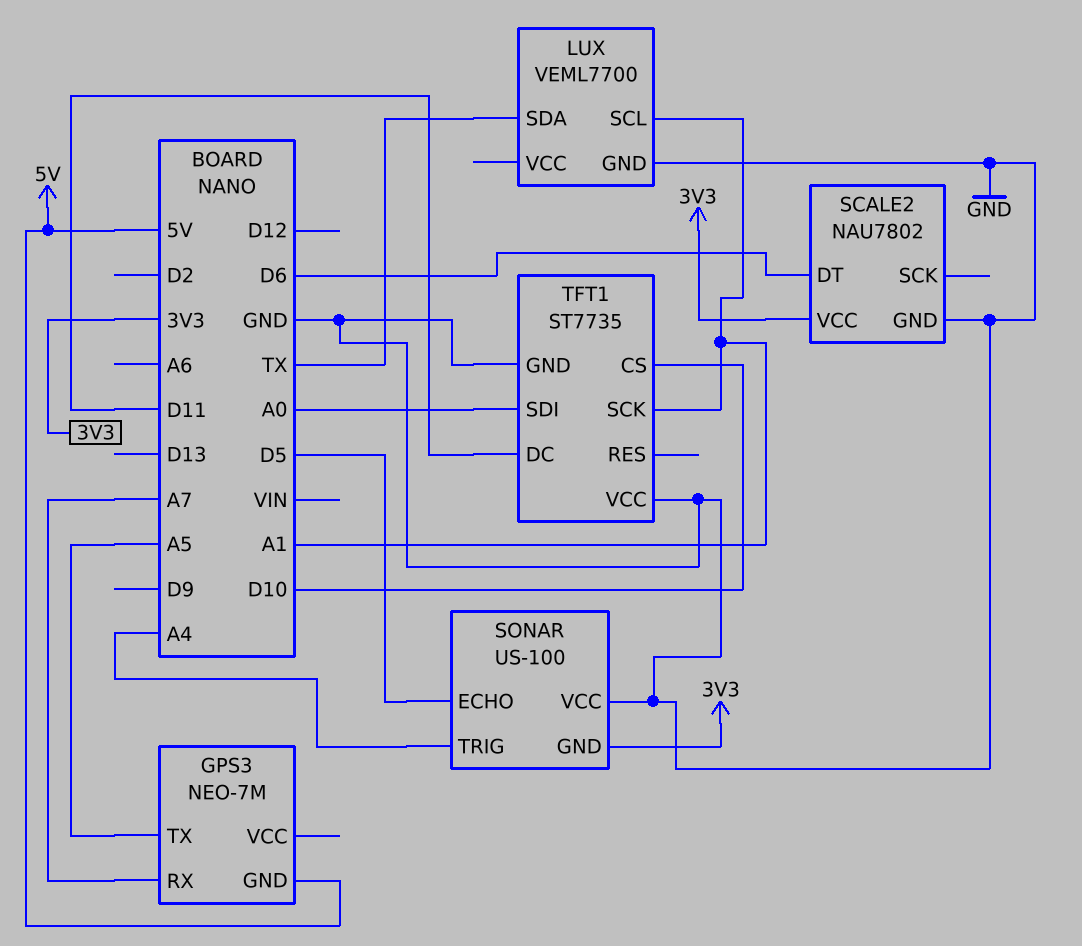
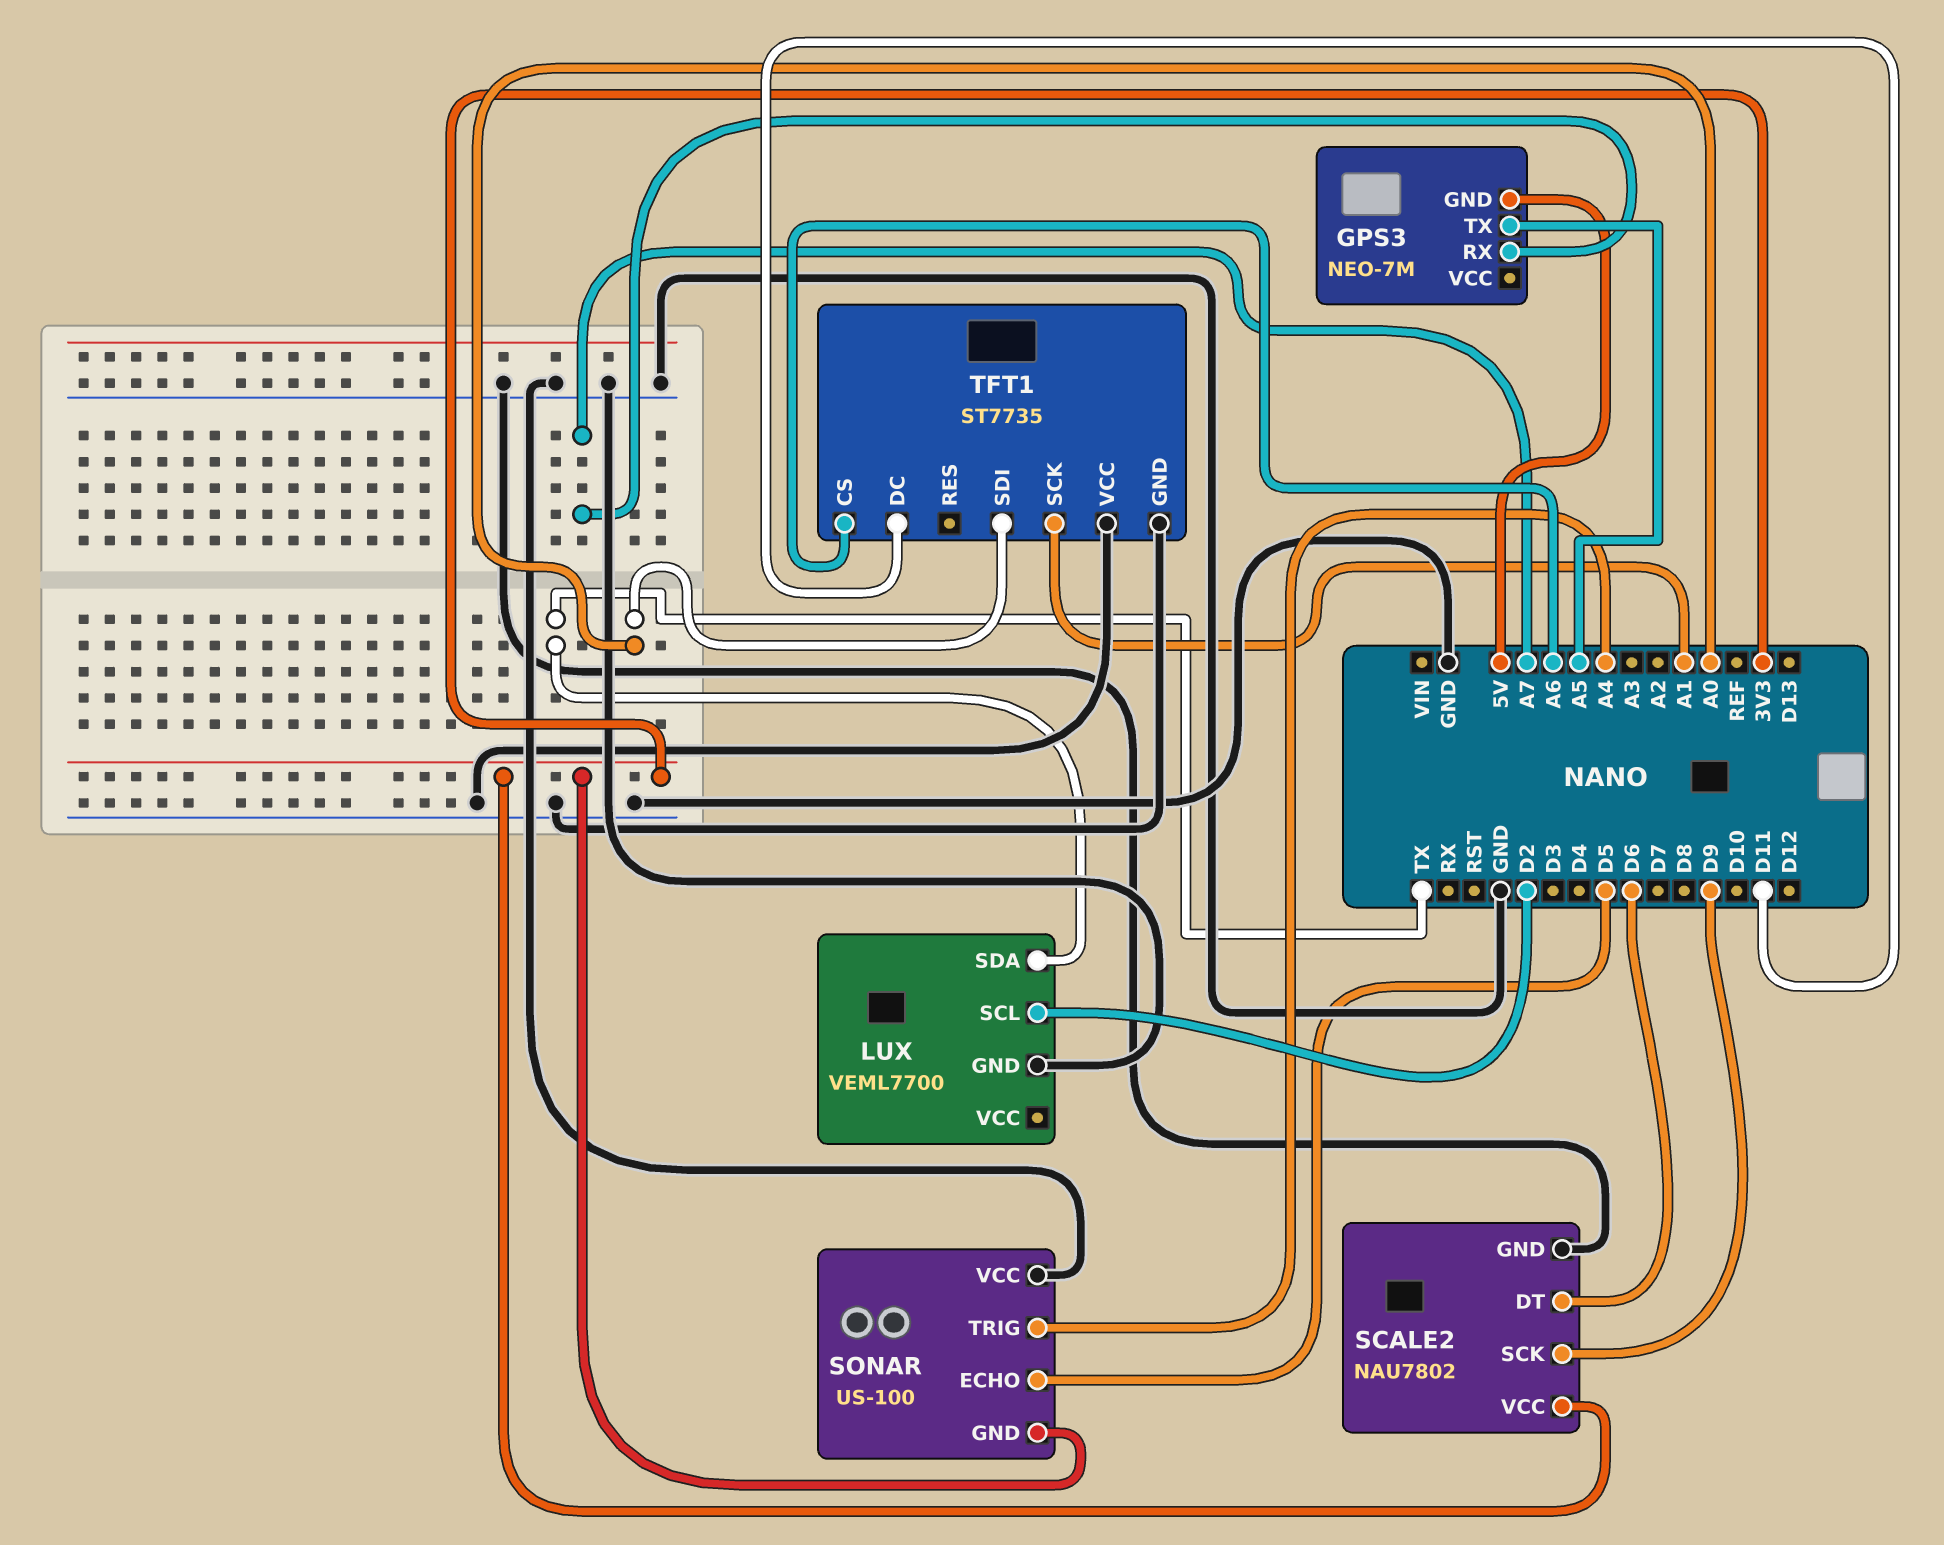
LUX pin SCL: A1 -> D2
SCALE2 pin SCK: none -> D9
TFT1 pin CS: D10 -> A6

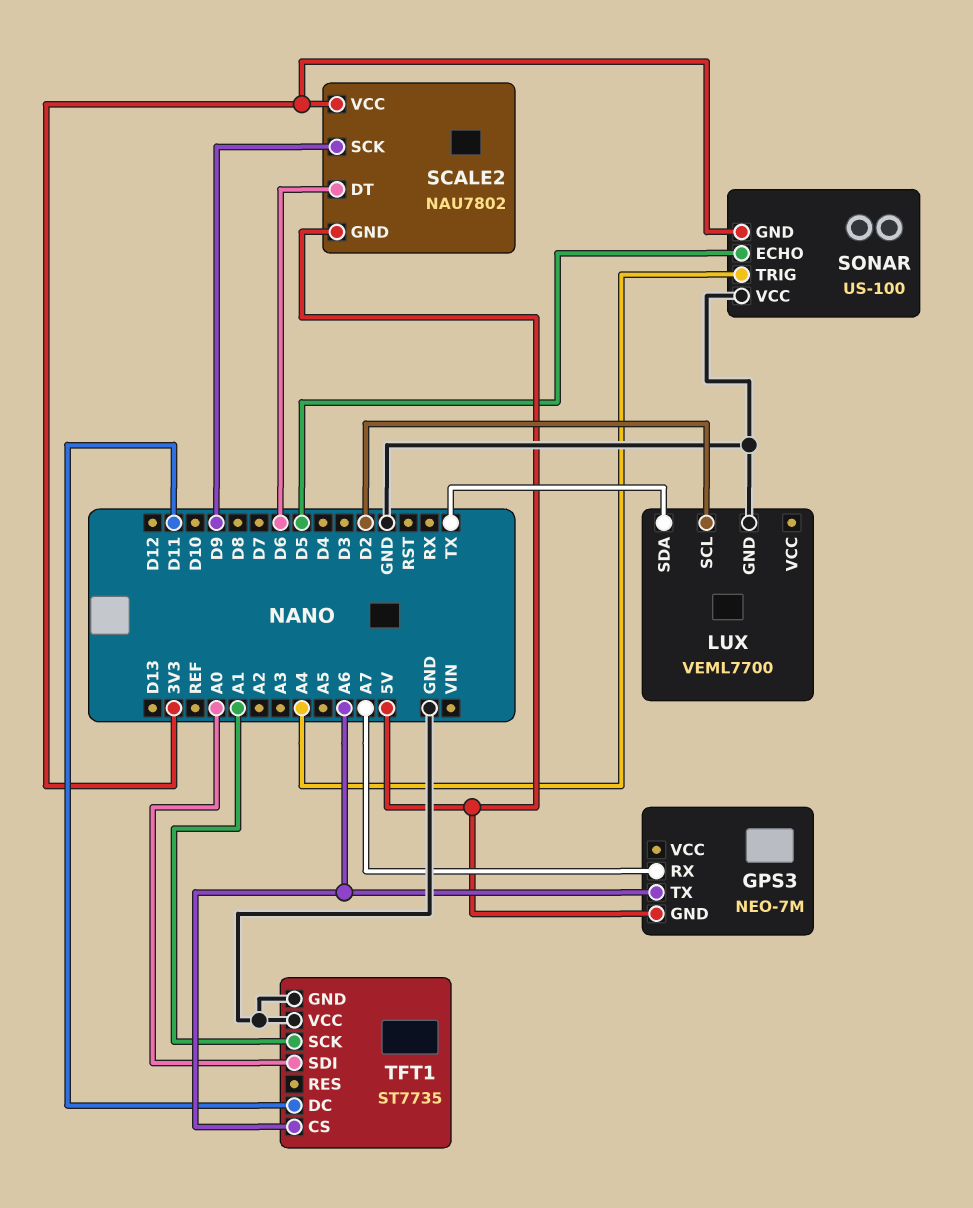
GPS3 pin TX: A5 -> A6
SCALE2 pin GND: GND -> 5V

